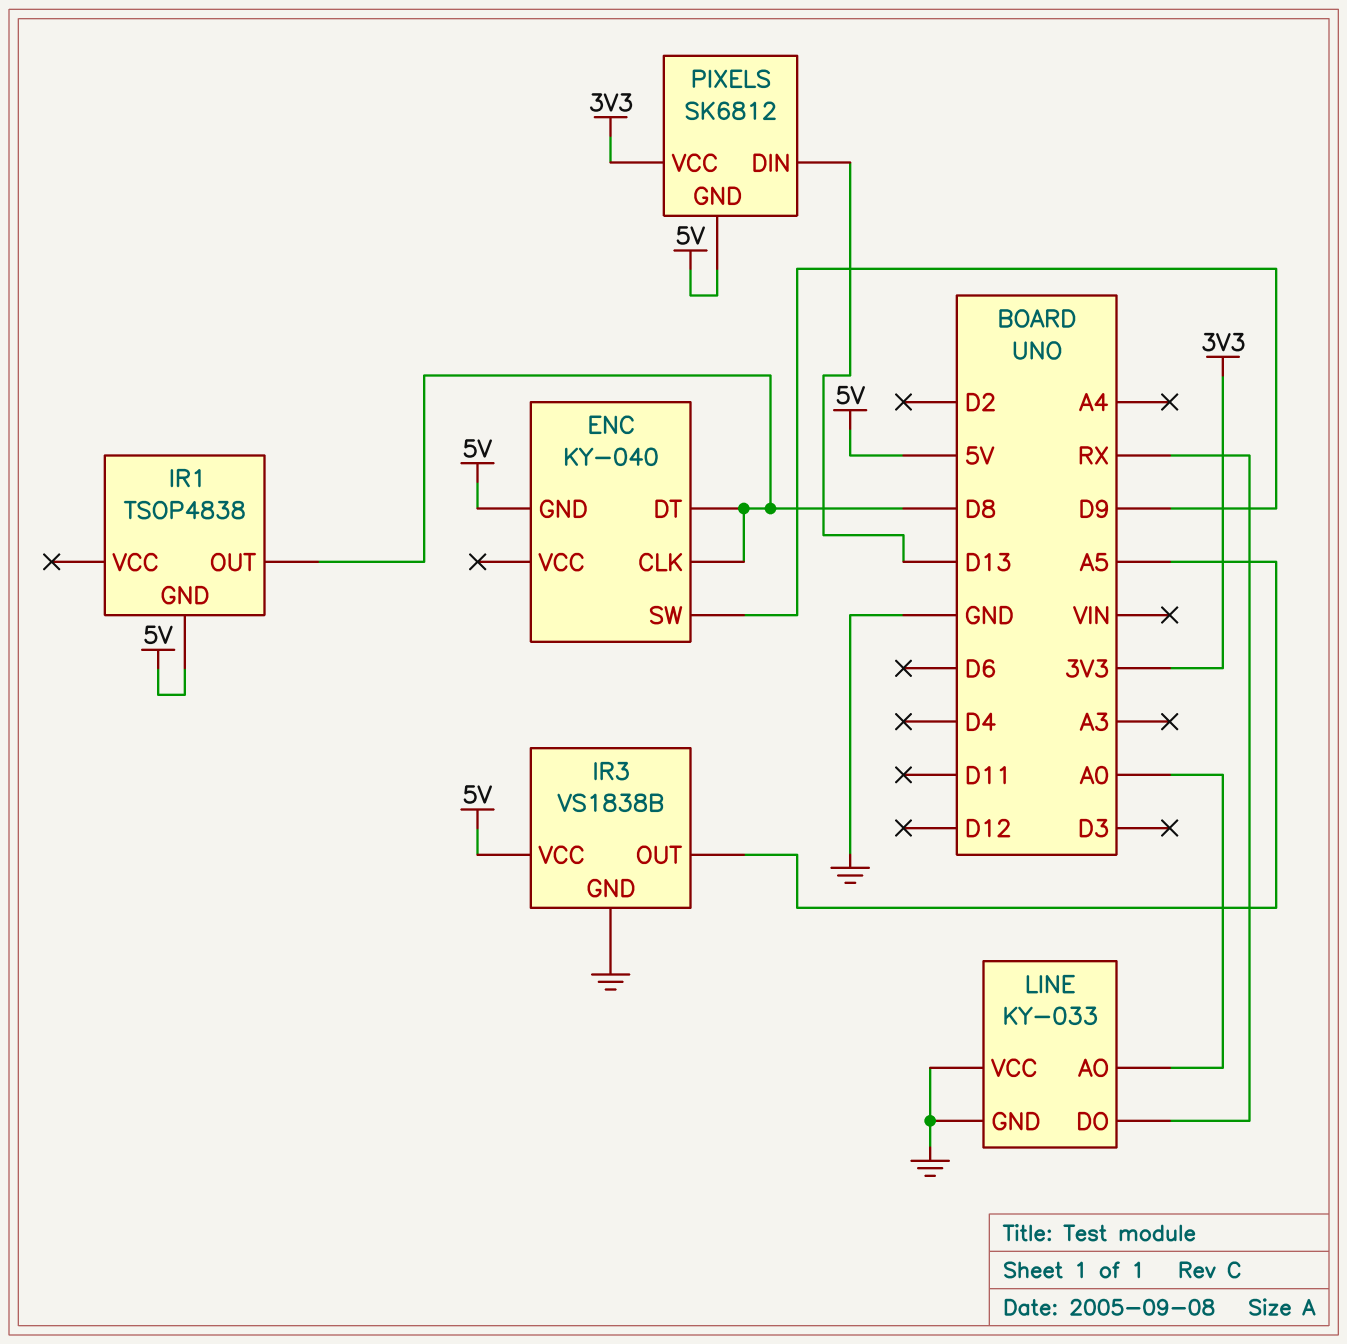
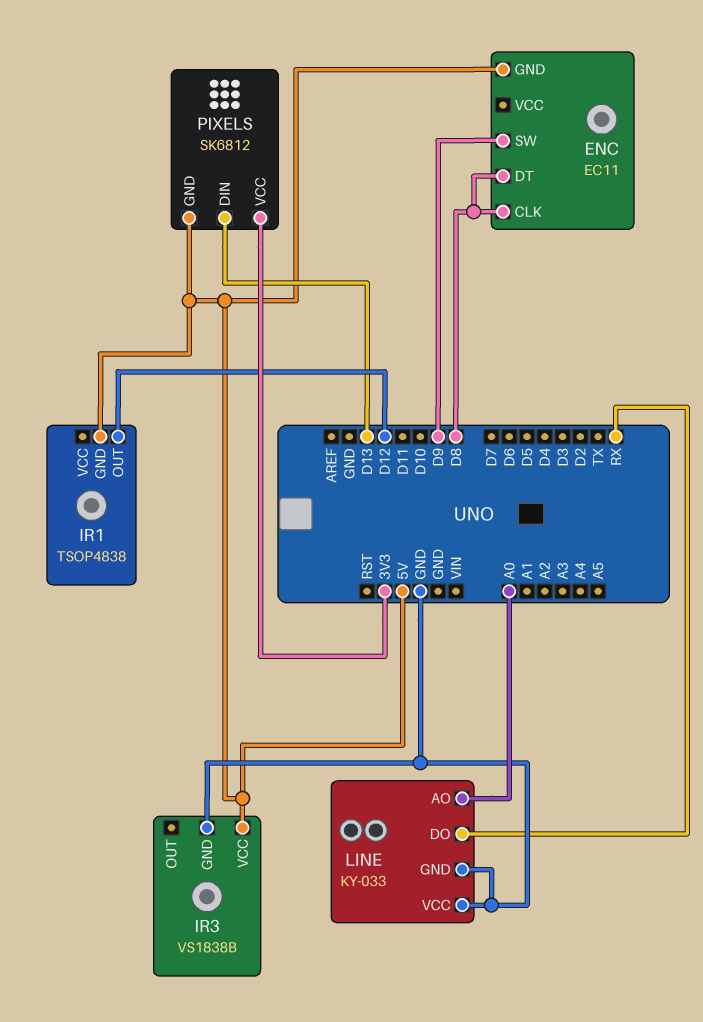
ENC: KY-040 -> EC11
IR1 pin OUT: D8 -> D12
IR3 pin OUT: A5 -> none

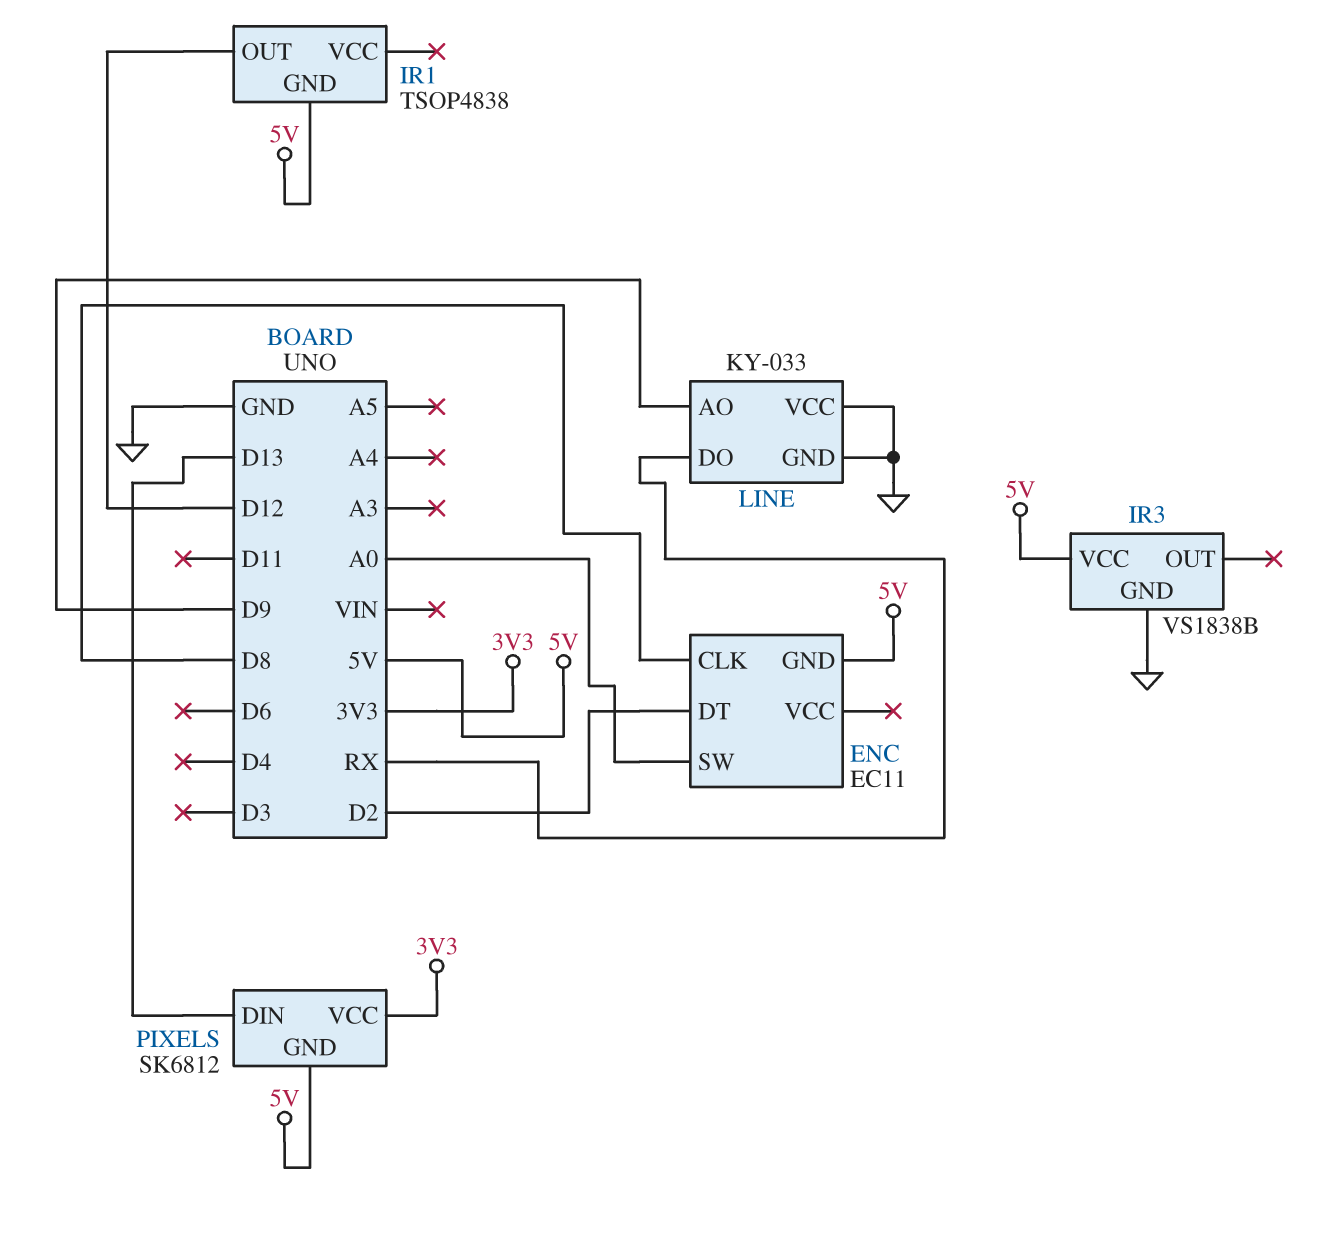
ENC pin DT: D8 -> D2
ENC pin SW: D9 -> A0
LINE pin AO: A0 -> D9

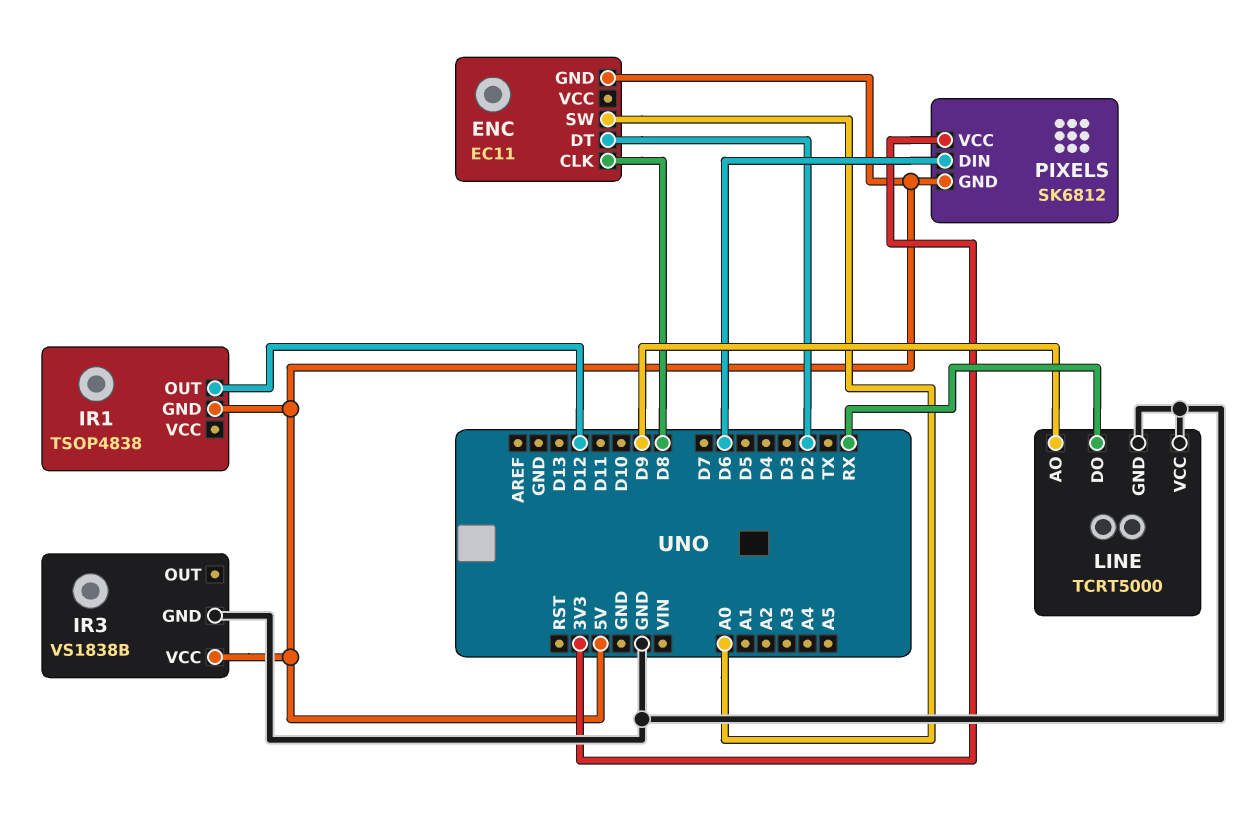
LINE: KY-033 -> TCRT5000
PIXELS pin DIN: D13 -> D6

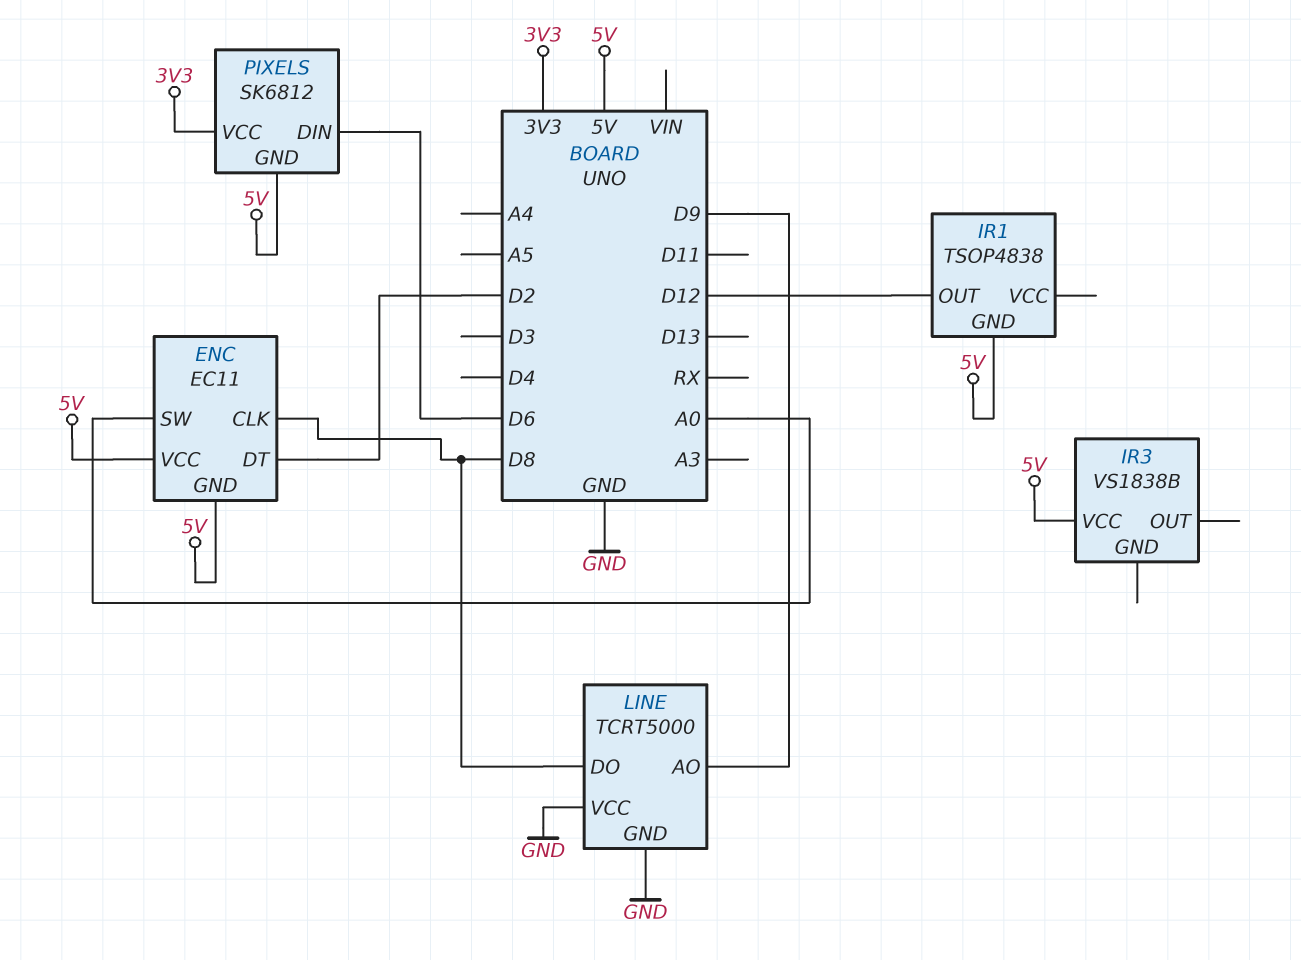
ENC pin VCC: none -> 5V
IR3 pin GND: GND -> none
LINE pin DO: RX -> D8

